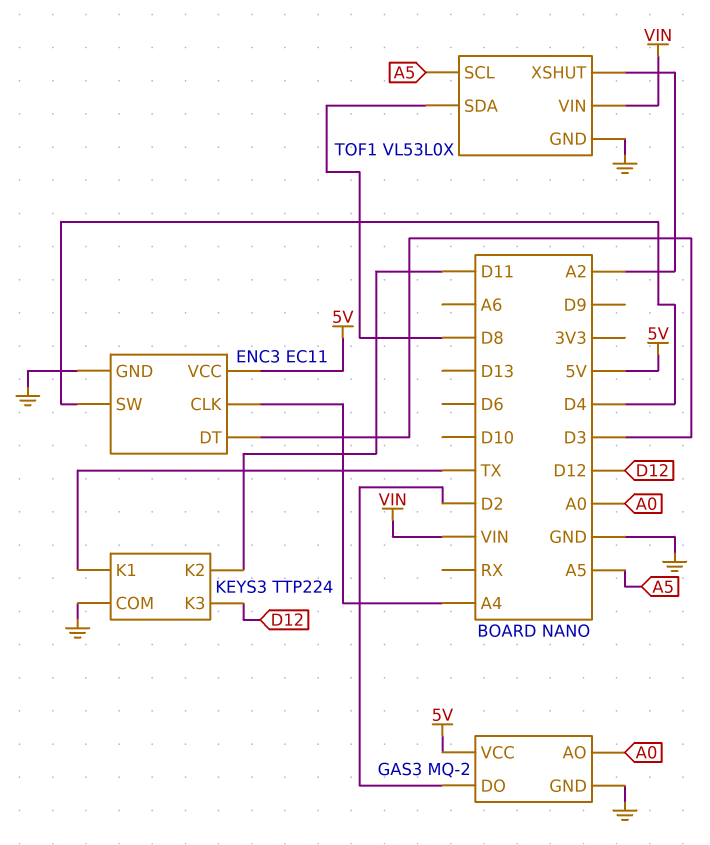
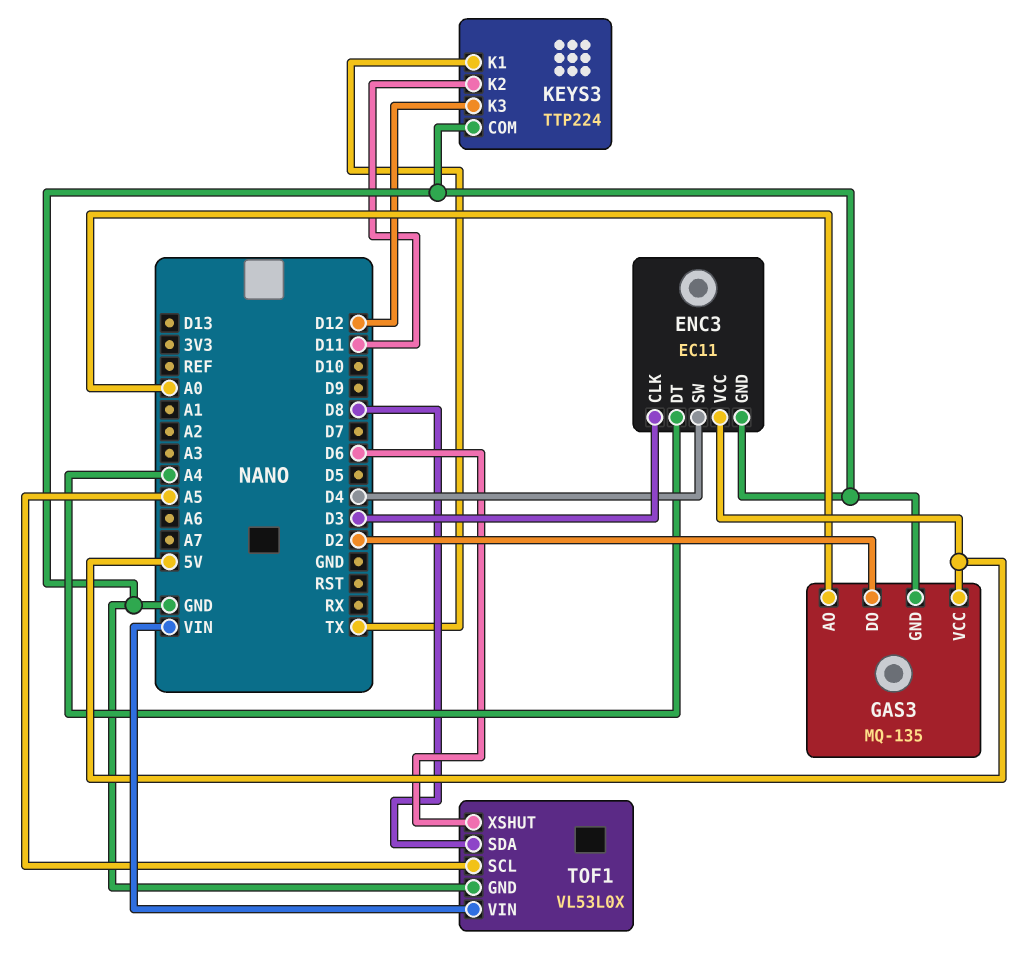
ENC3 pin CLK: A4 -> D3
ENC3 pin DT: D3 -> A4
GAS3: MQ-2 -> MQ-135
TOF1 pin XSHUT: A2 -> D6

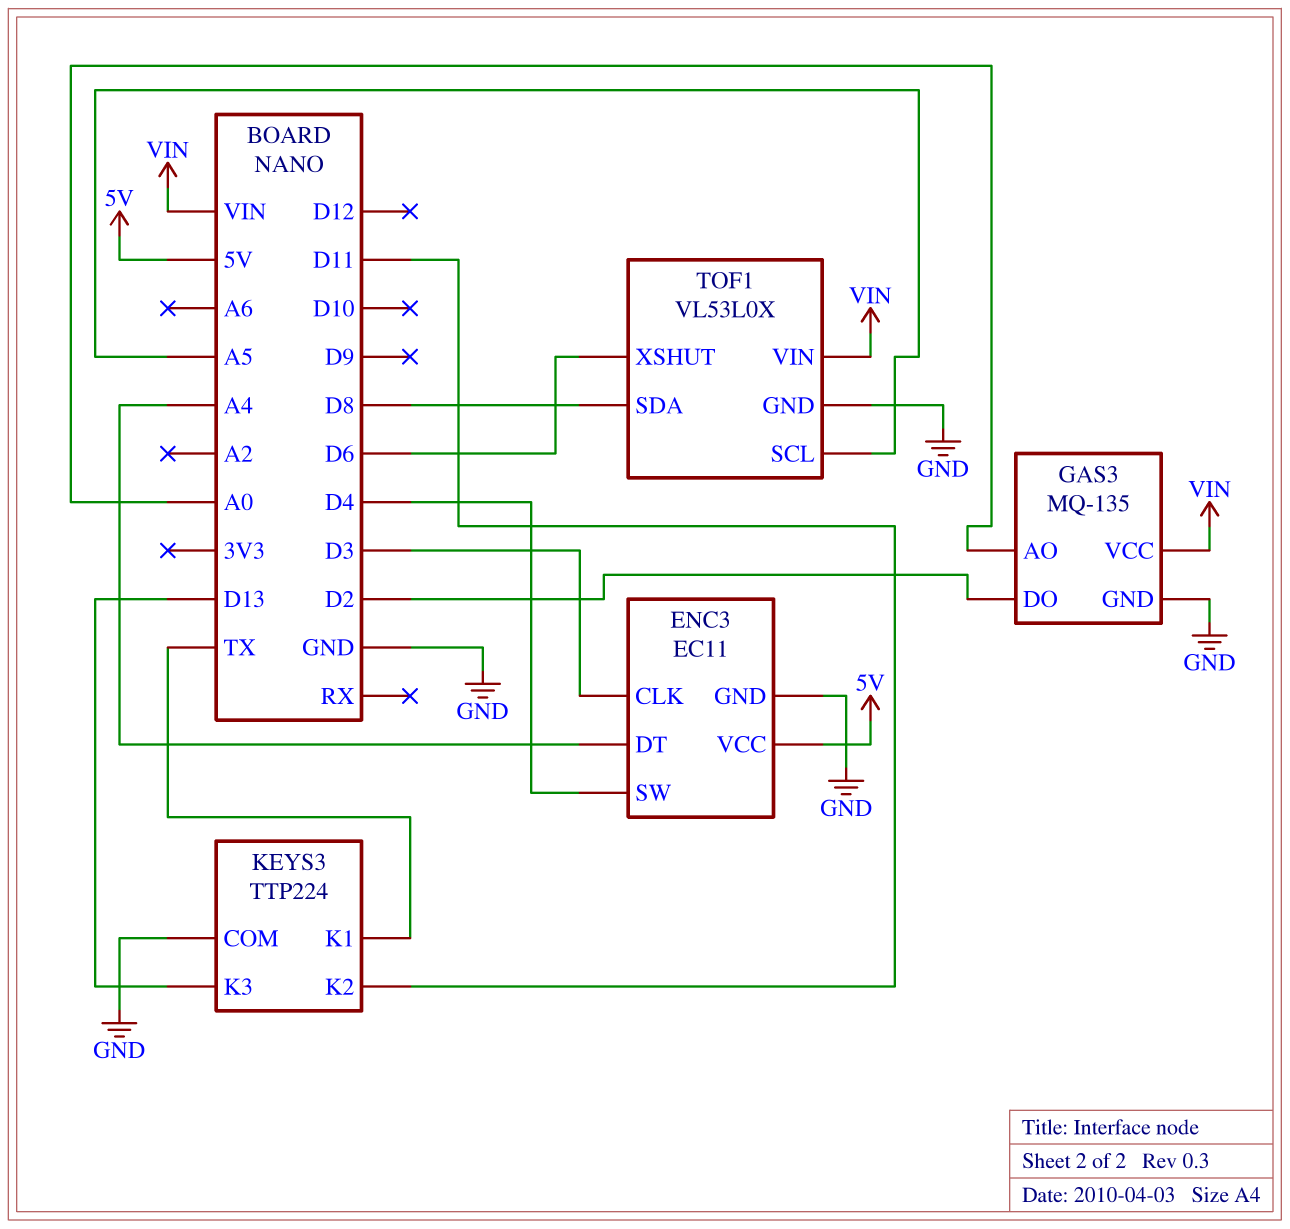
GAS3 pin VCC: 5V -> VIN
KEYS3 pin K3: D12 -> D13

